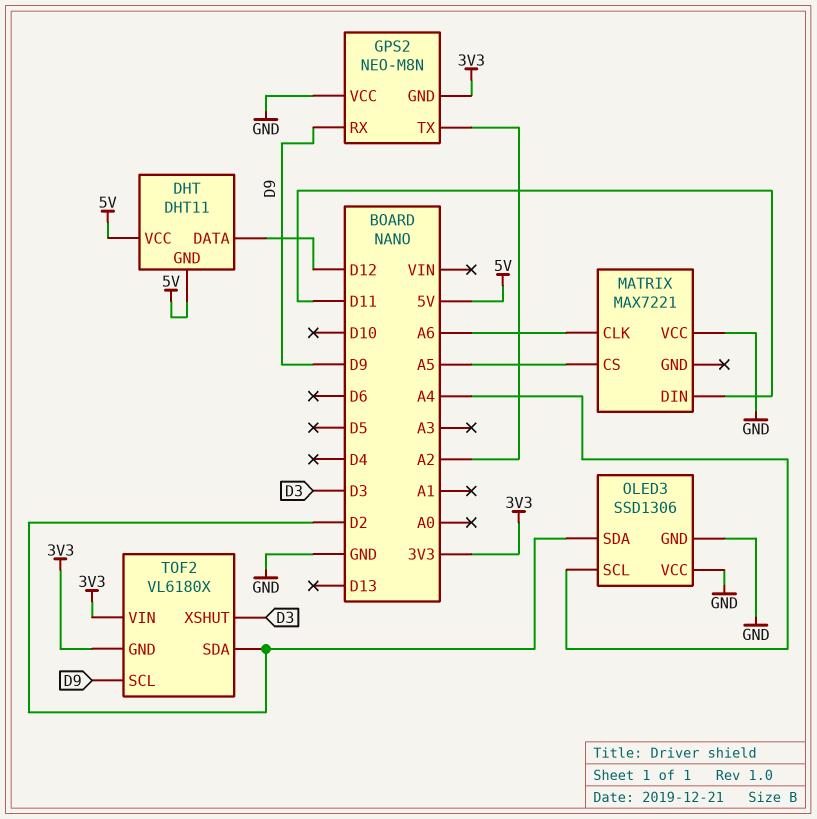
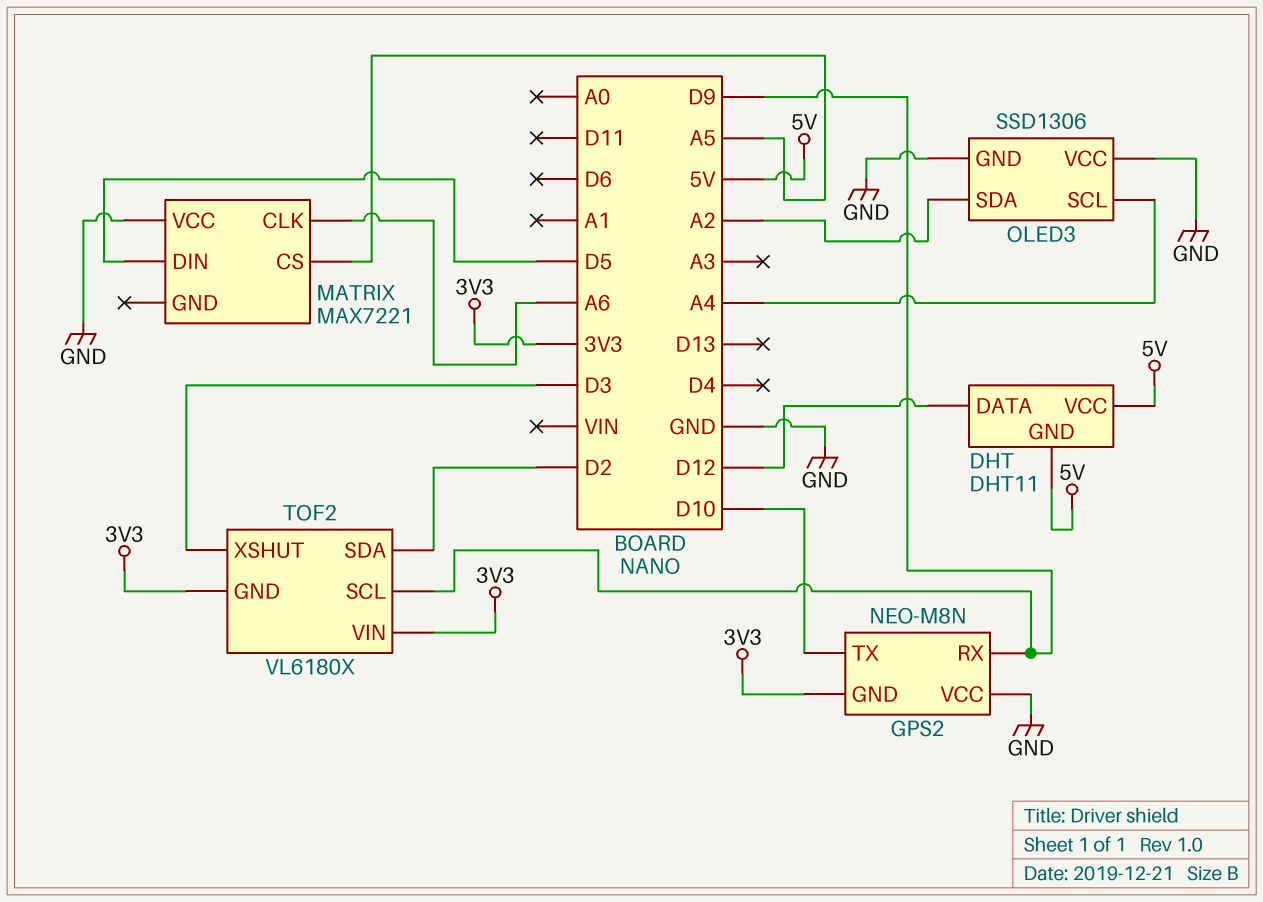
GPS2 pin TX: A2 -> D10
MATRIX pin DIN: D11 -> D5
OLED3 pin SDA: D2 -> A2

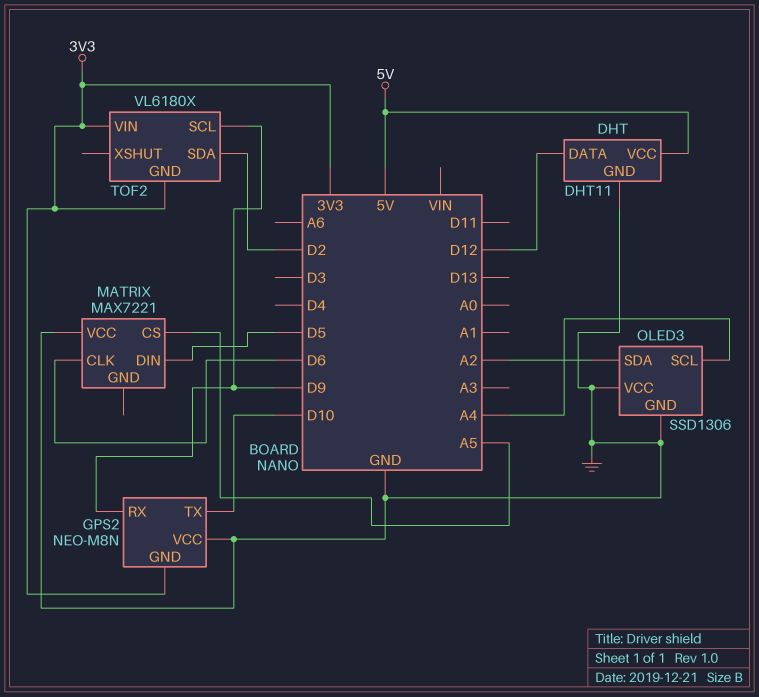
DHT pin GND: 5V -> GND
MATRIX pin CLK: A6 -> D6
TOF2 pin XSHUT: D3 -> none

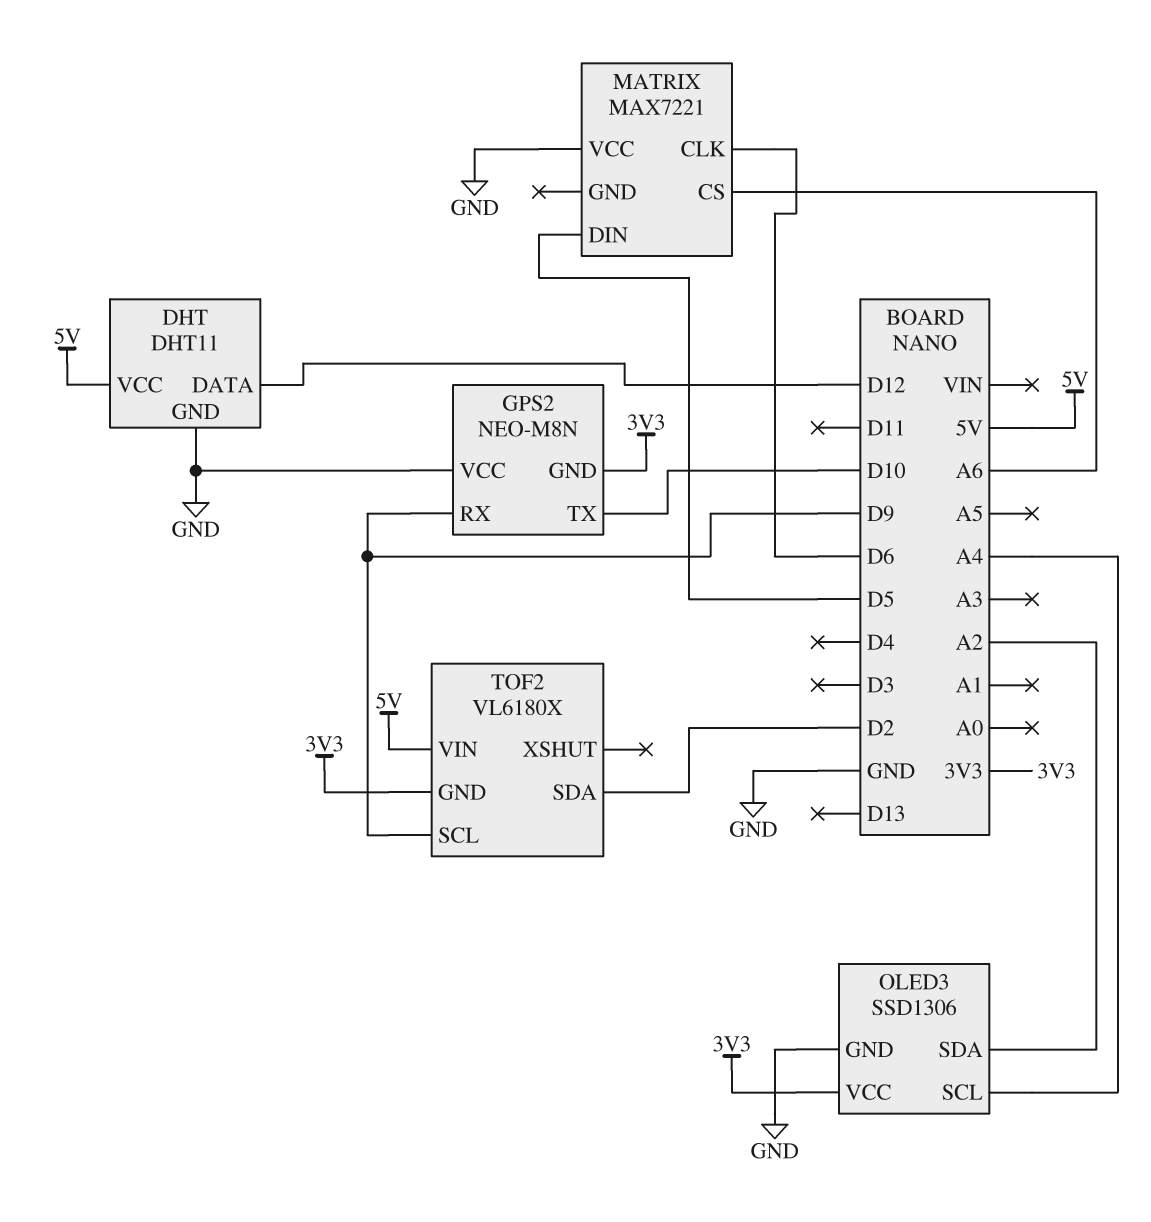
MATRIX pin CS: A5 -> A6
OLED3 pin VCC: GND -> 3V3
TOF2 pin VIN: 3V3 -> 5V

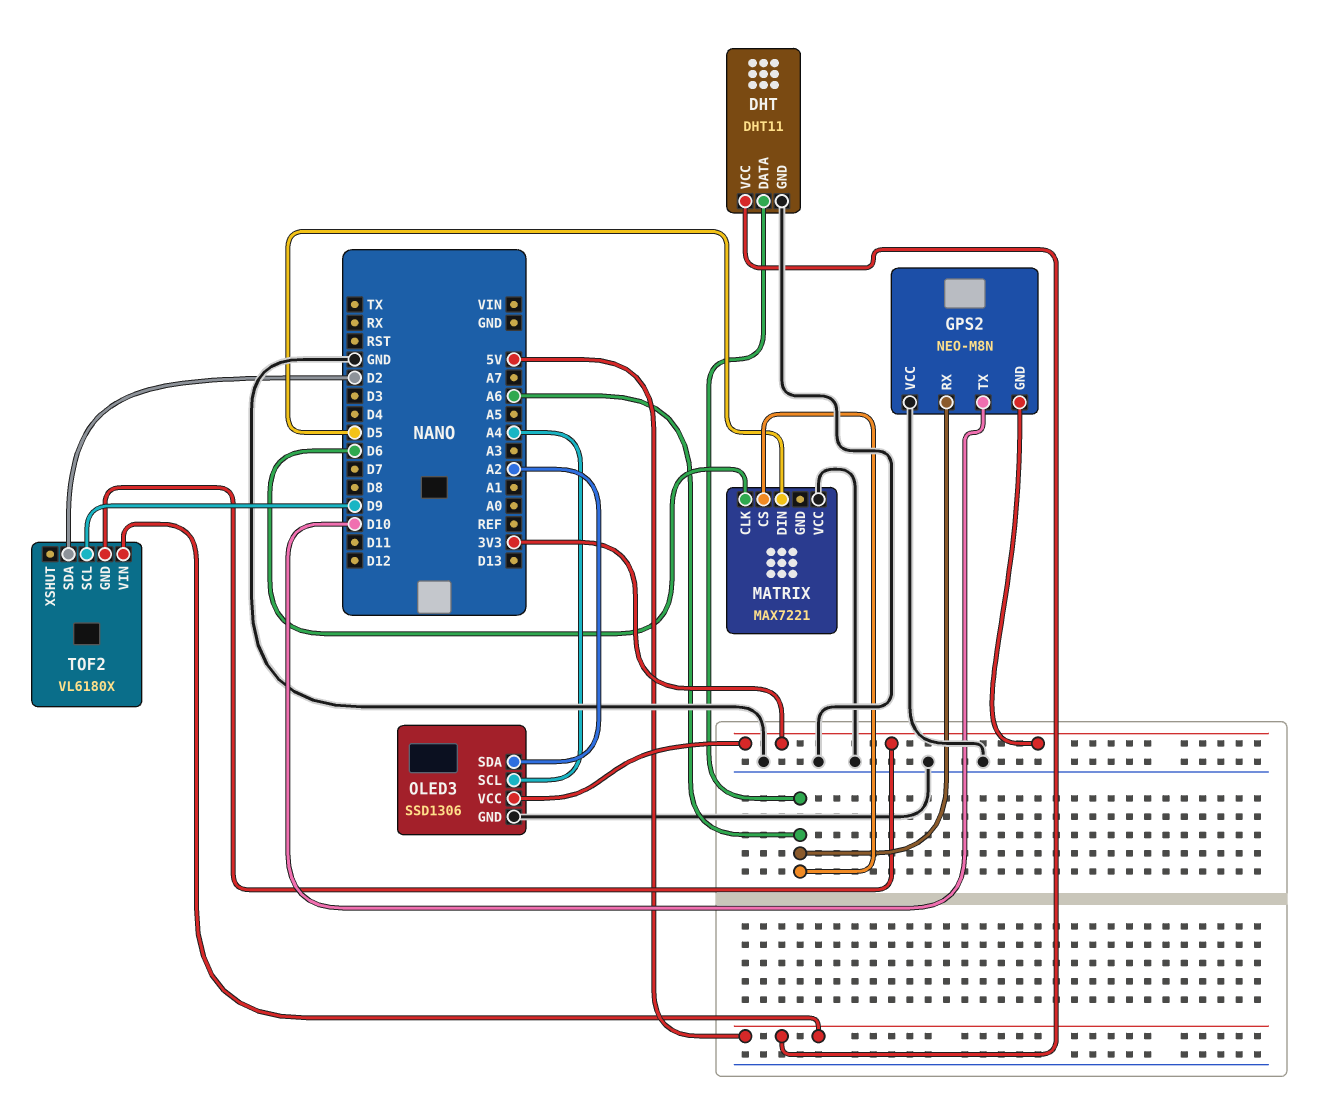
DHT pin DATA: D12 -> A6
GPS2 pin RX: D9 -> A6

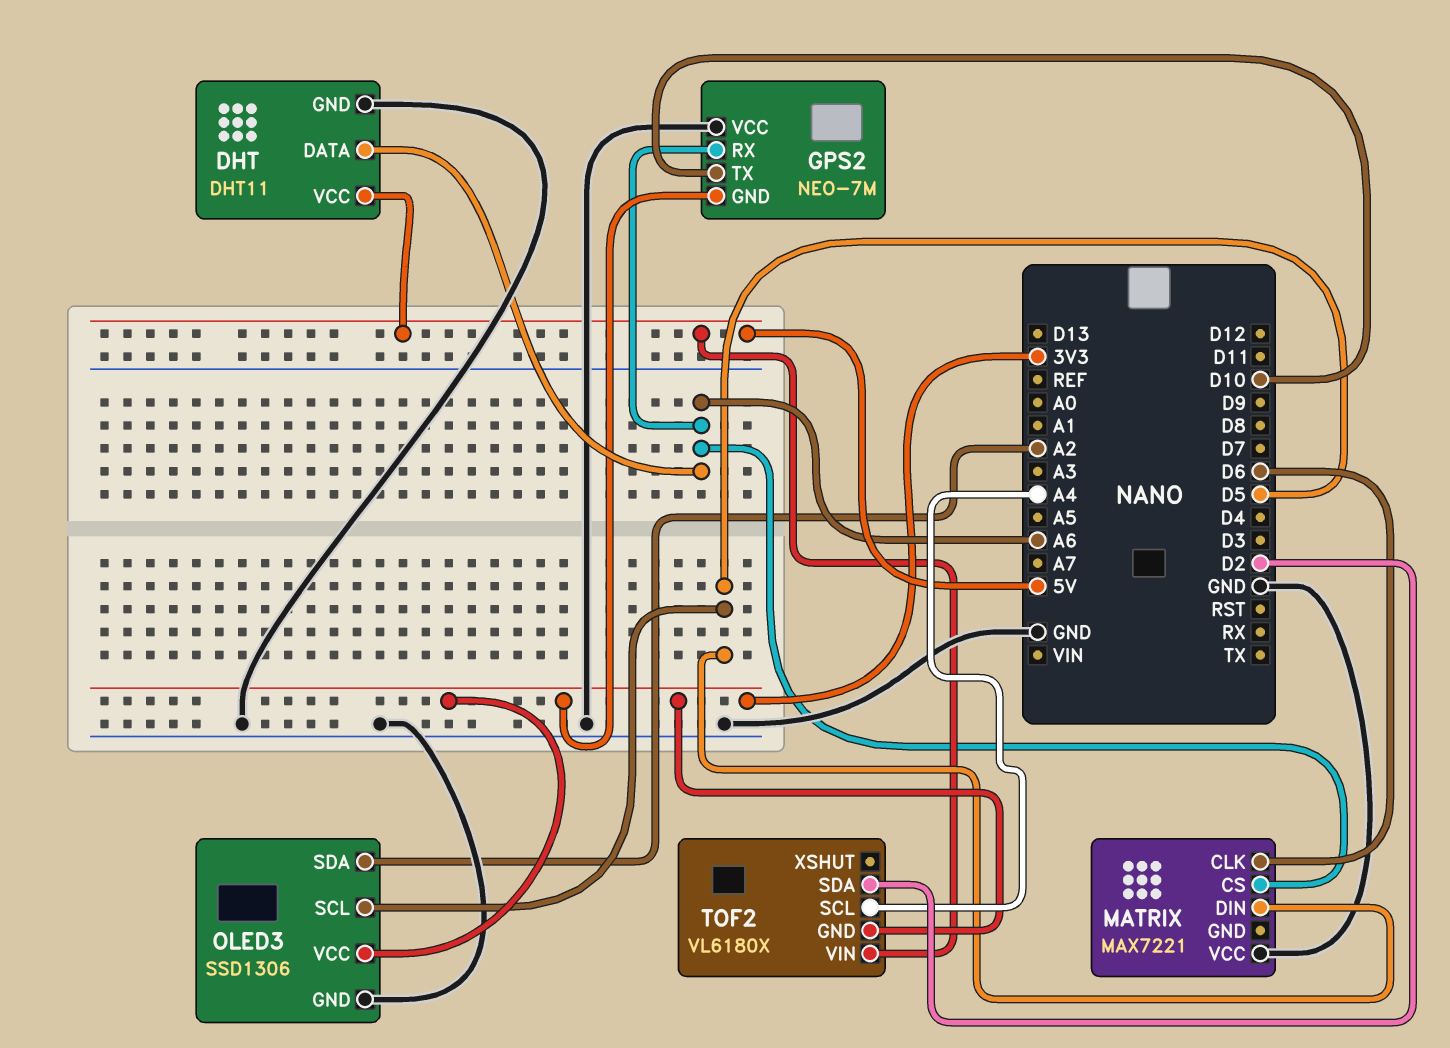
GPS2: NEO-M8N -> NEO-7M
OLED3 pin SCL: A4 -> D5
TOF2 pin SCL: D9 -> A4

